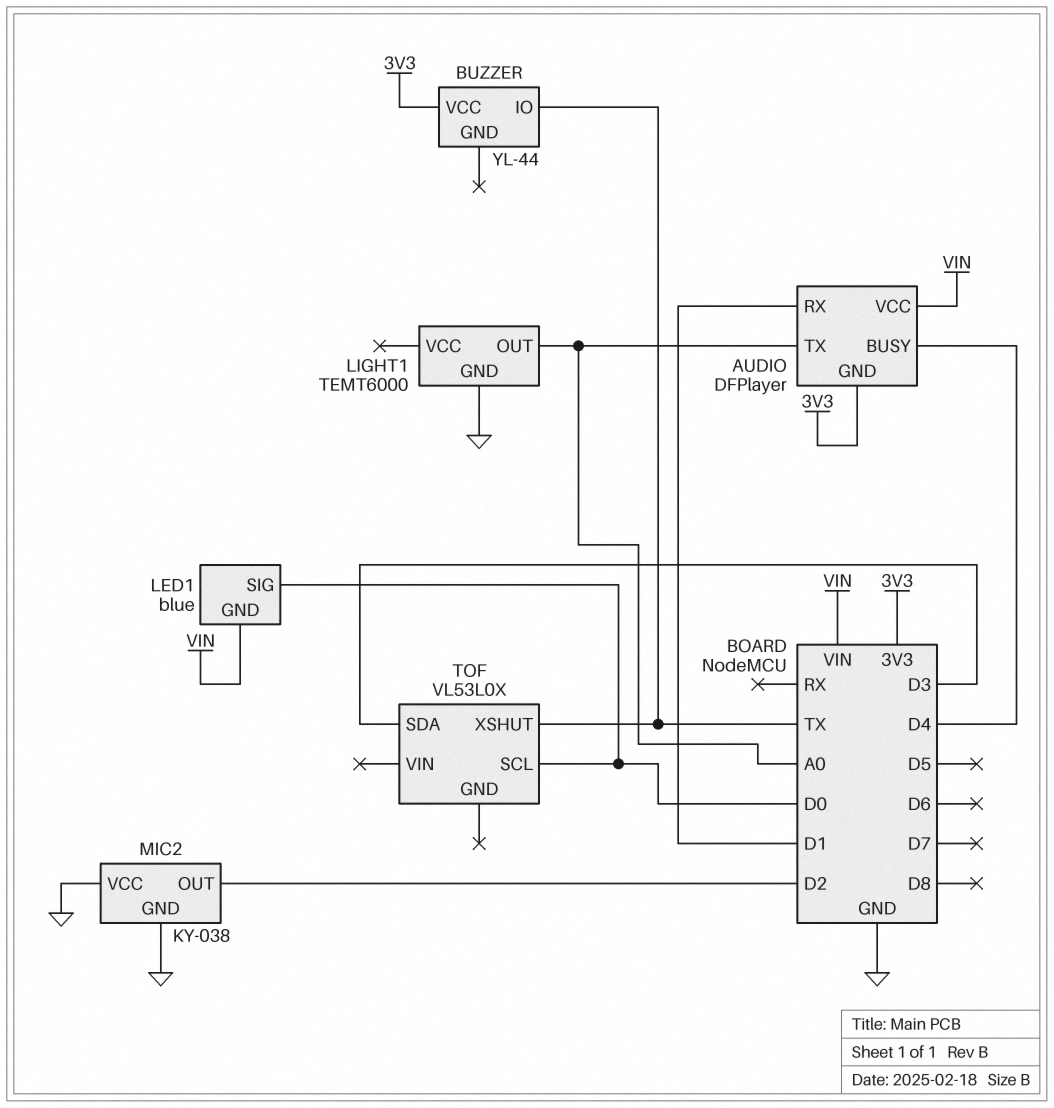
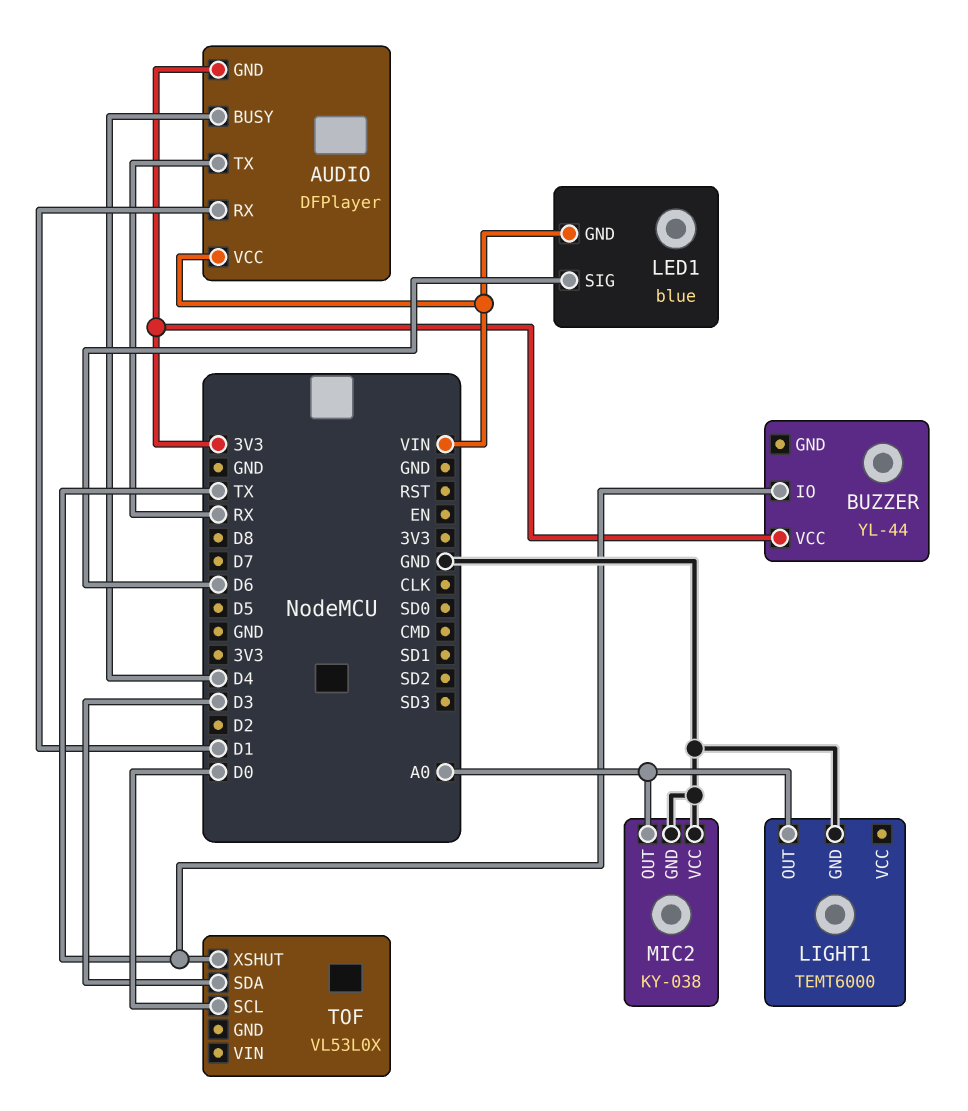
AUDIO pin TX: A0 -> RX
LED1 pin SIG: D0 -> D6
MIC2 pin OUT: D2 -> A0

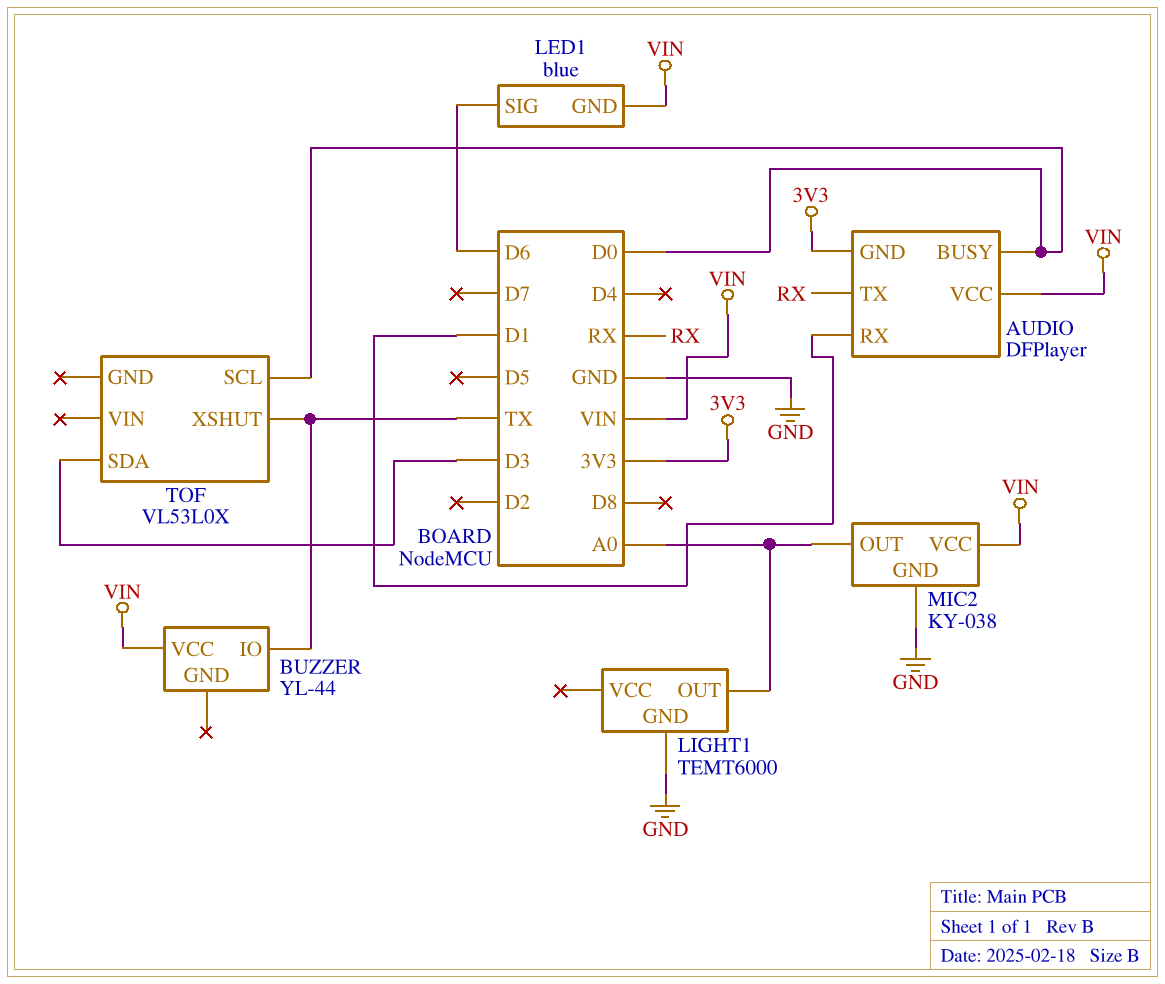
AUDIO pin BUSY: D4 -> D0
BUZZER pin VCC: 3V3 -> VIN
MIC2 pin VCC: GND -> VIN

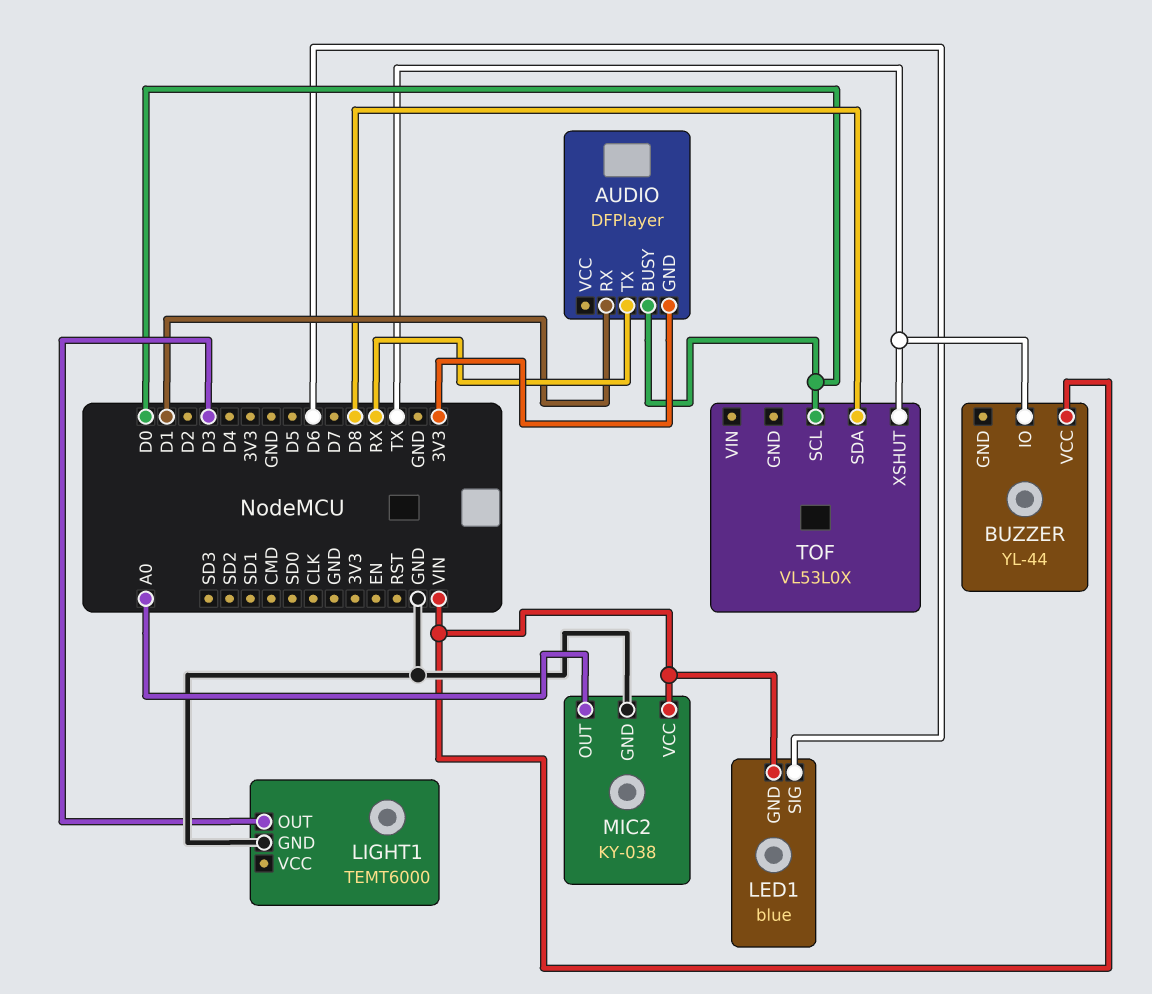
AUDIO pin VCC: VIN -> none
LIGHT1 pin OUT: A0 -> D3
TOF pin SDA: D3 -> D8

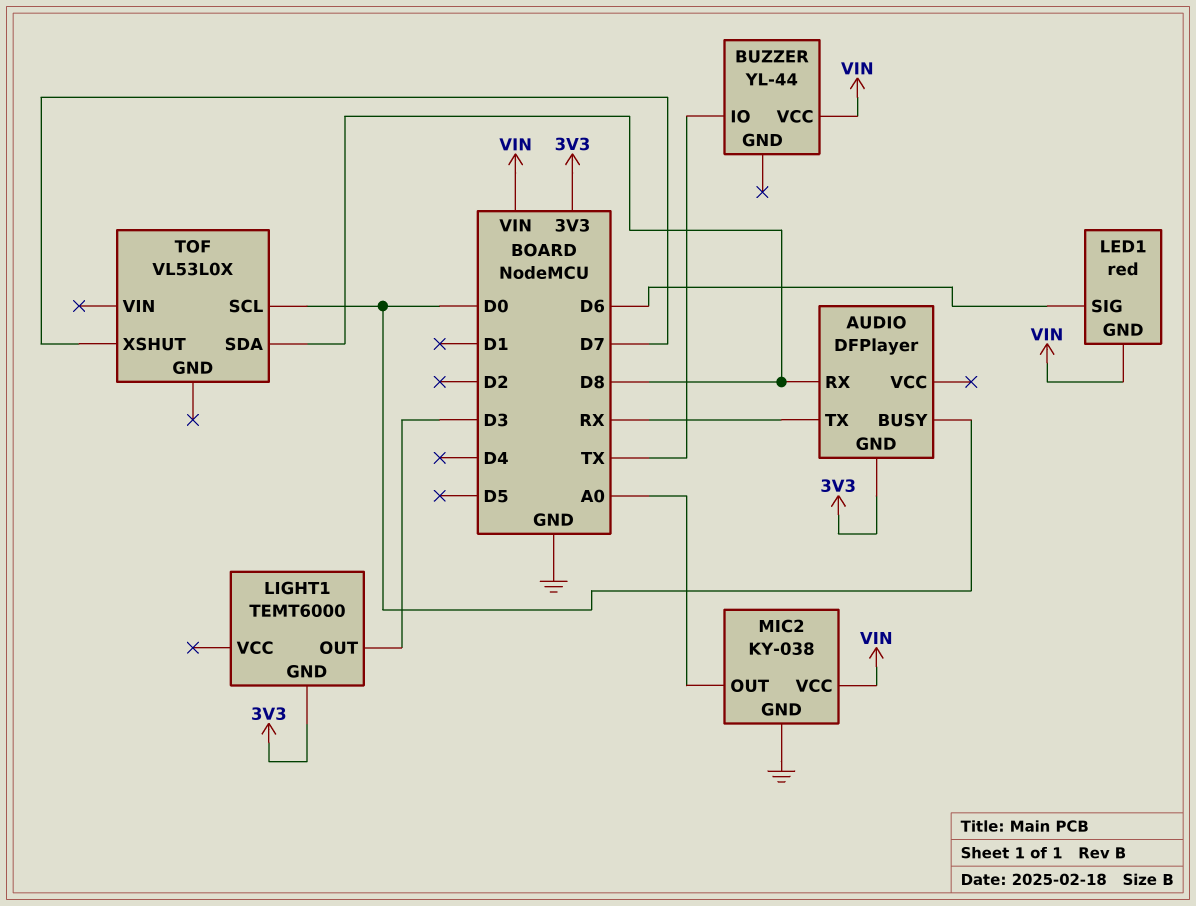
AUDIO pin RX: D1 -> D8
LED1: blue -> red
LIGHT1 pin GND: GND -> 3V3
TOF pin XSHUT: TX -> D7

